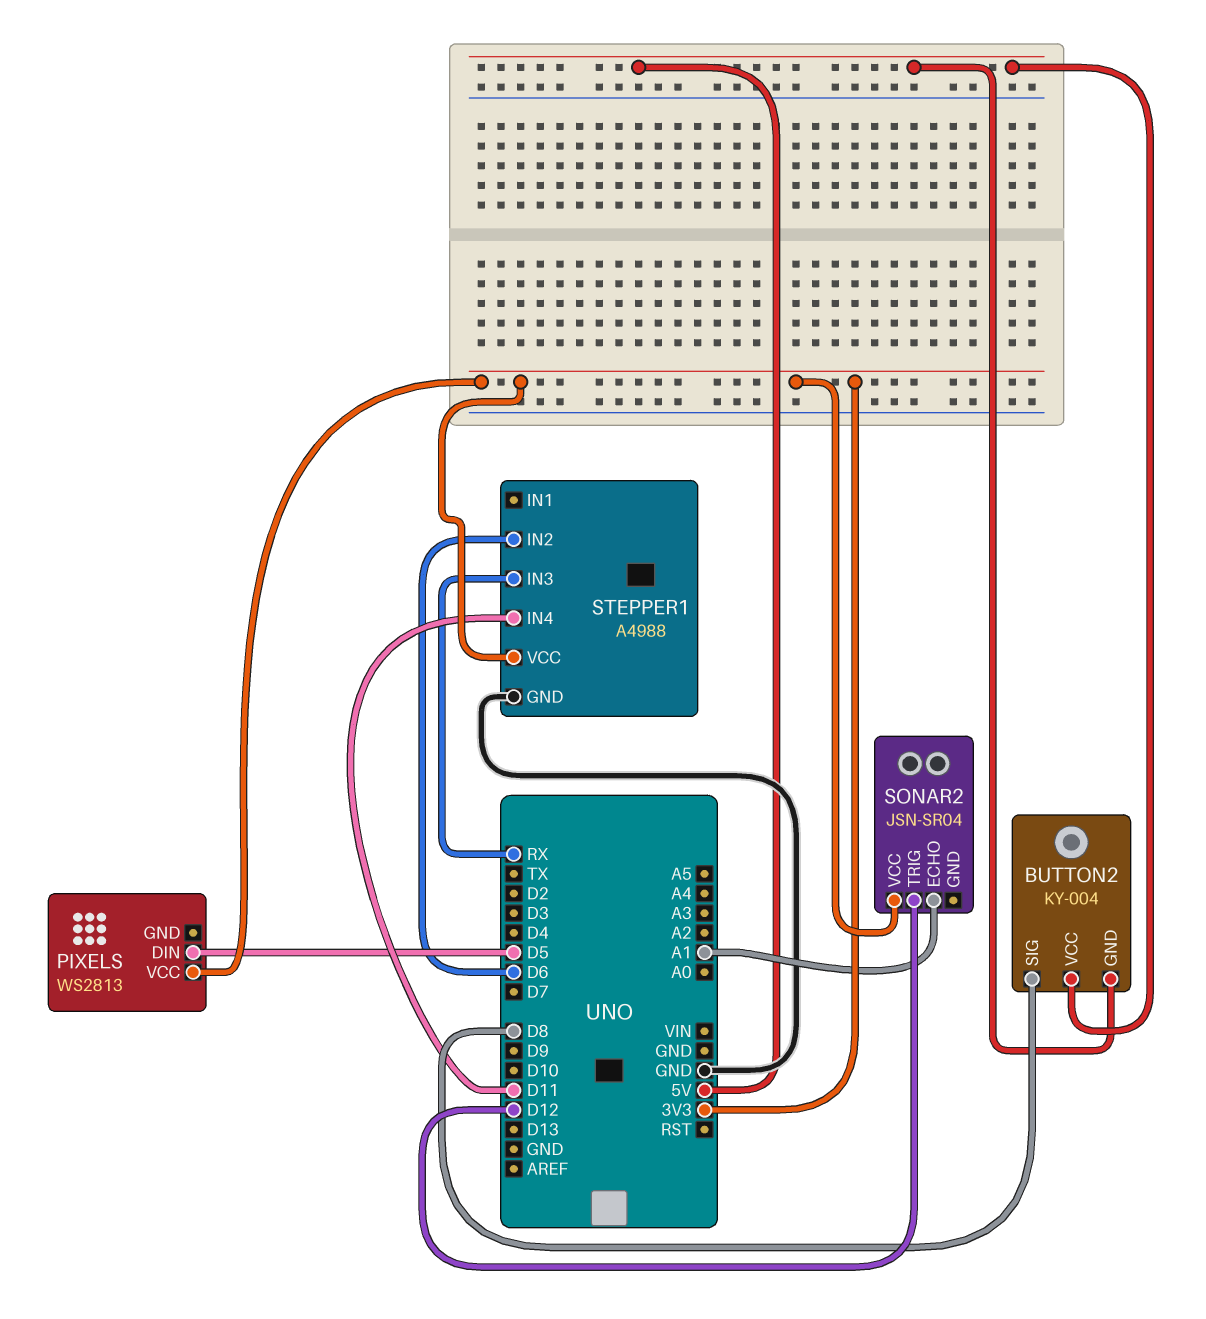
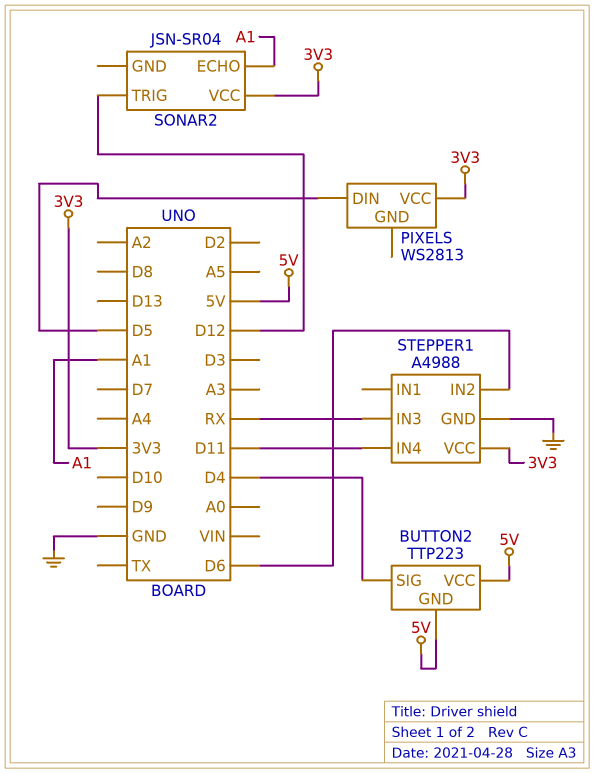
BUTTON2: KY-004 -> TTP223
BUTTON2 pin SIG: D8 -> D4

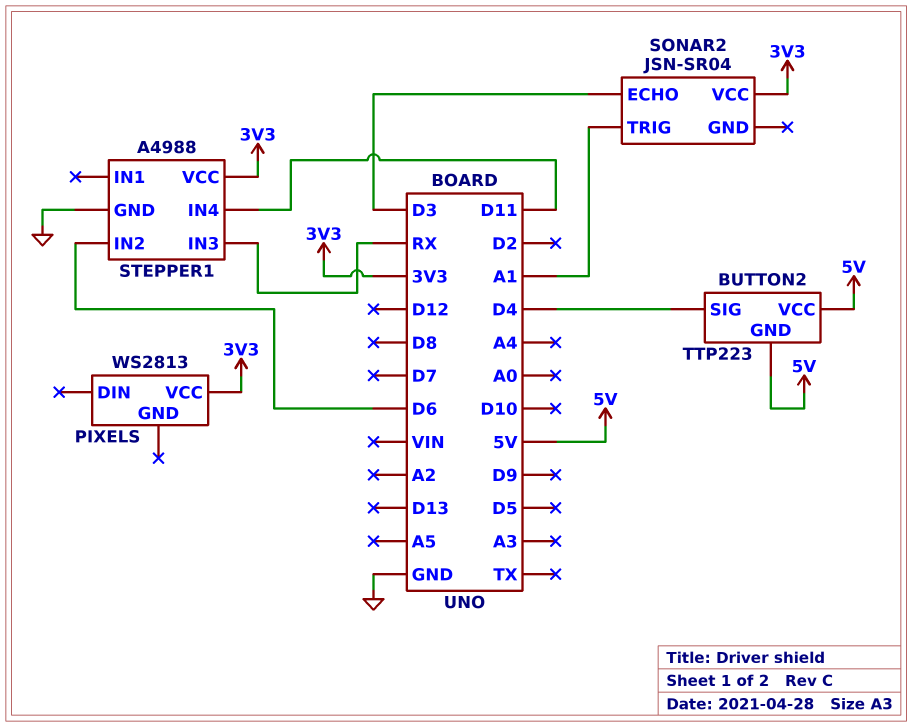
PIXELS pin DIN: D5 -> none
SONAR2 pin ECHO: A1 -> D3
SONAR2 pin TRIG: D12 -> A1

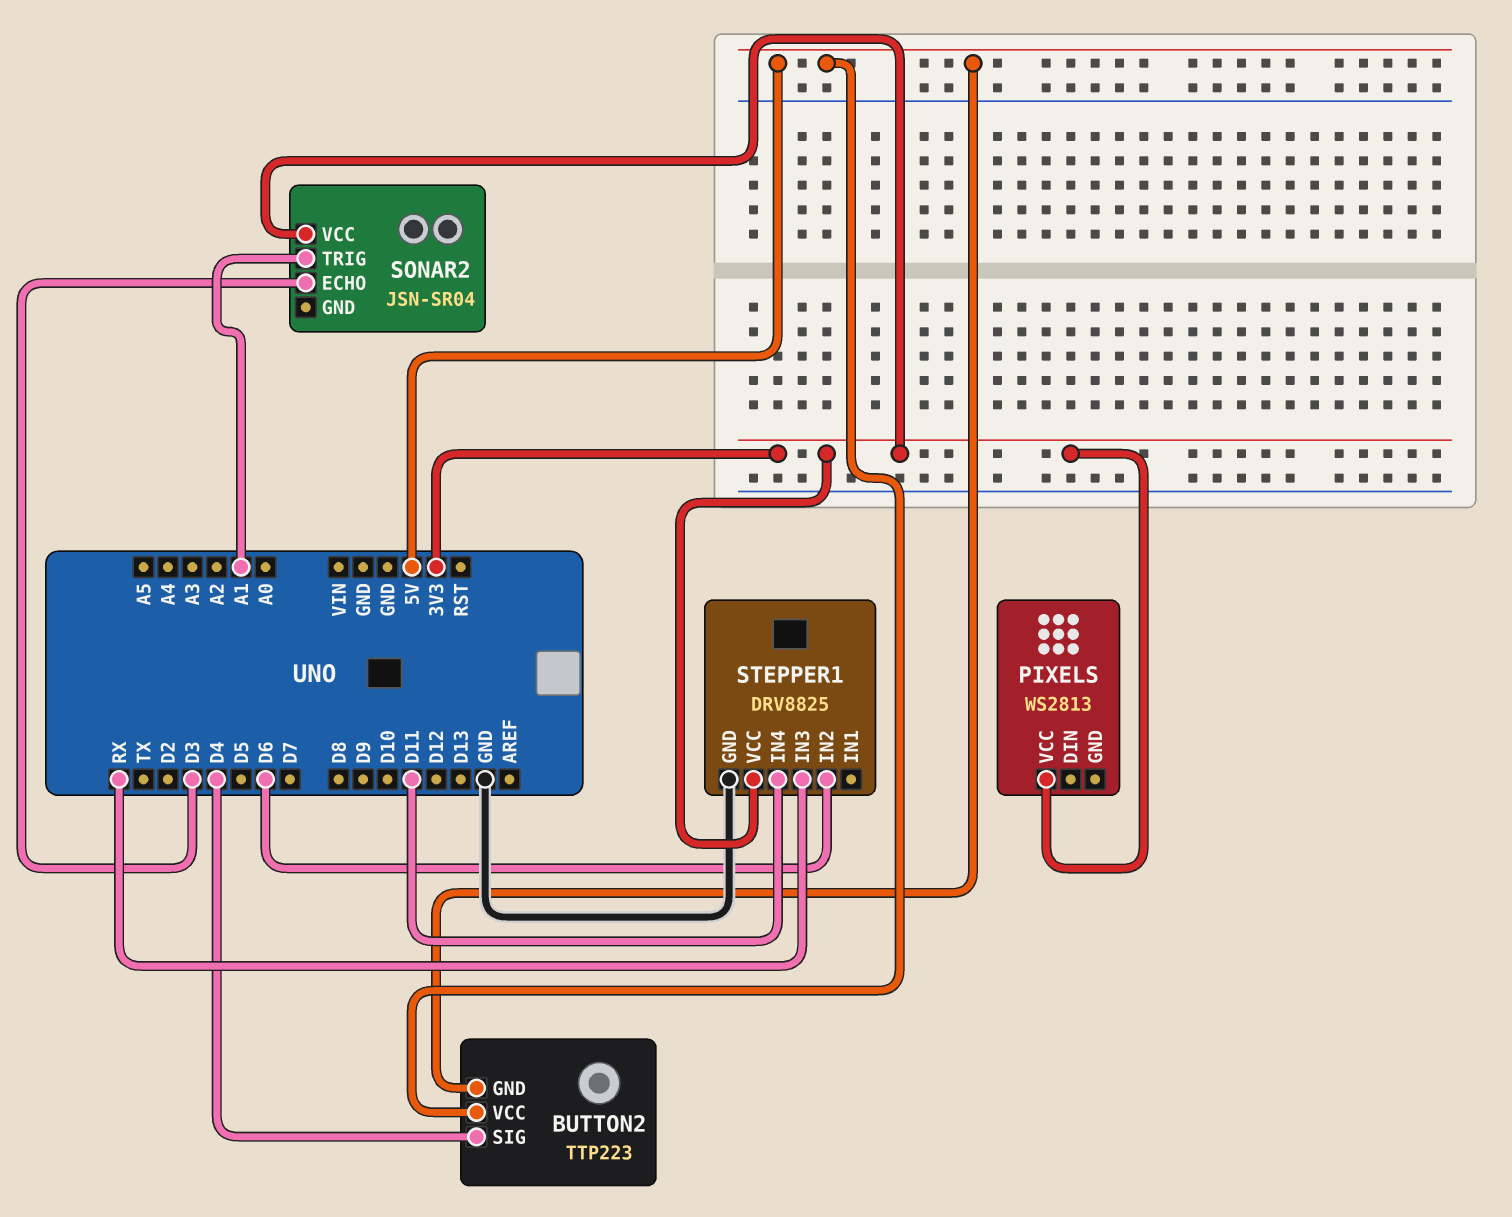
STEPPER1: A4988 -> DRV8825

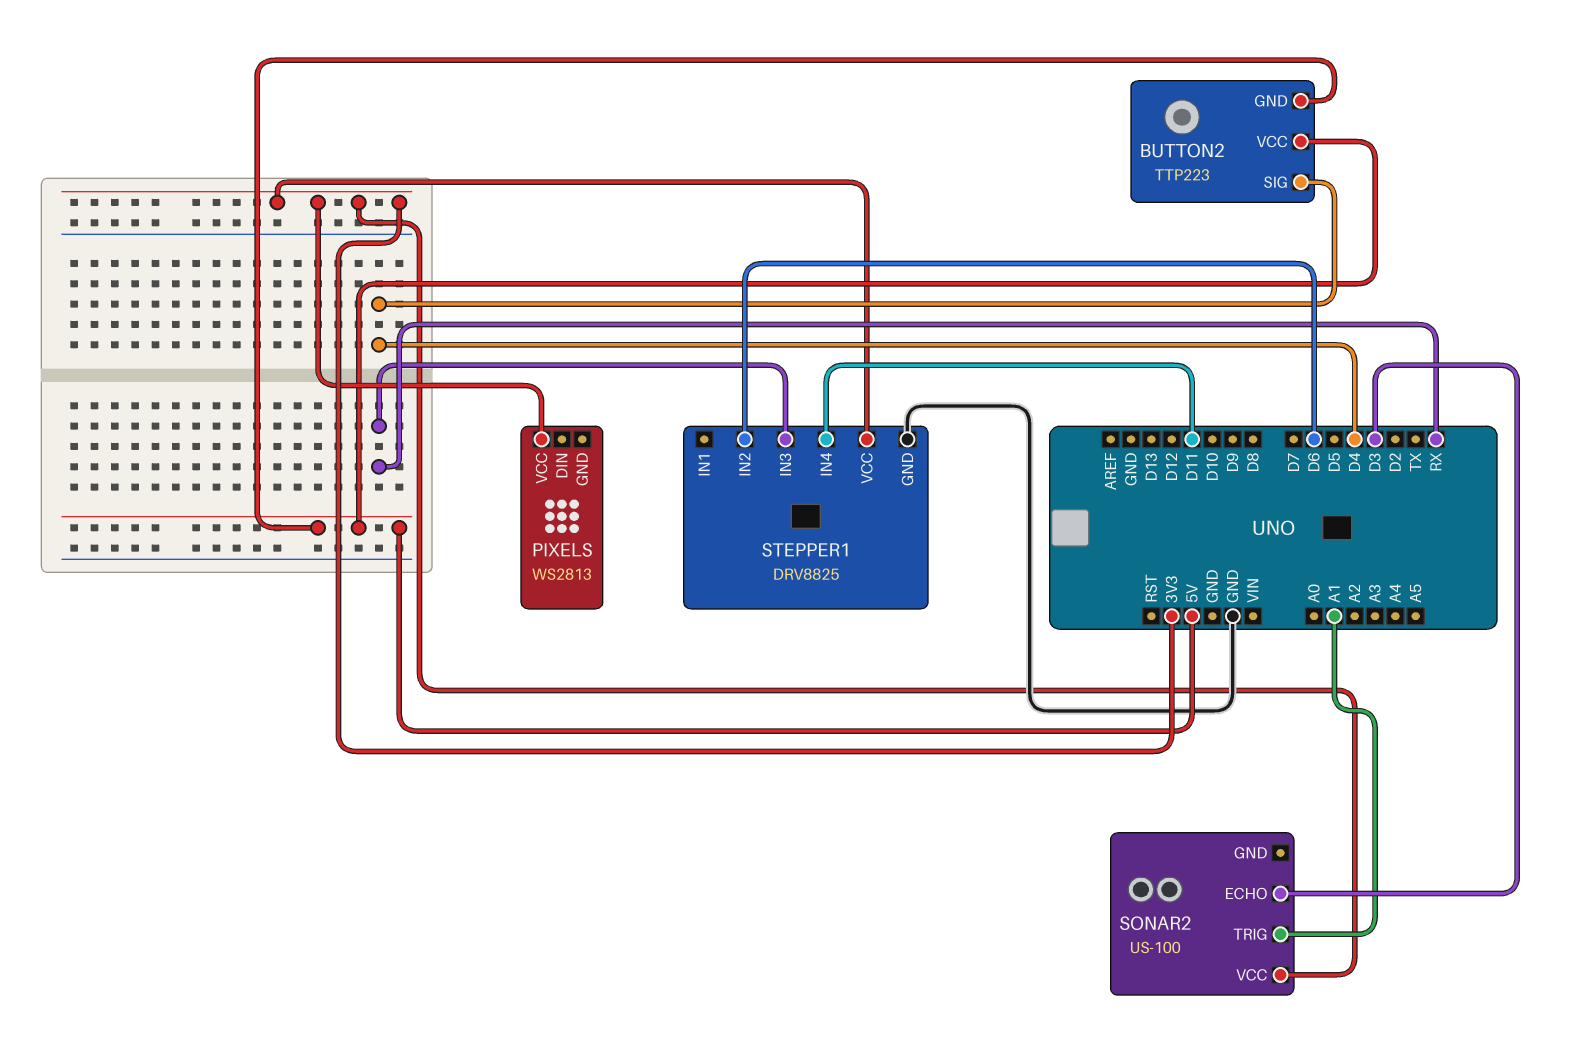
SONAR2: JSN-SR04 -> US-100

